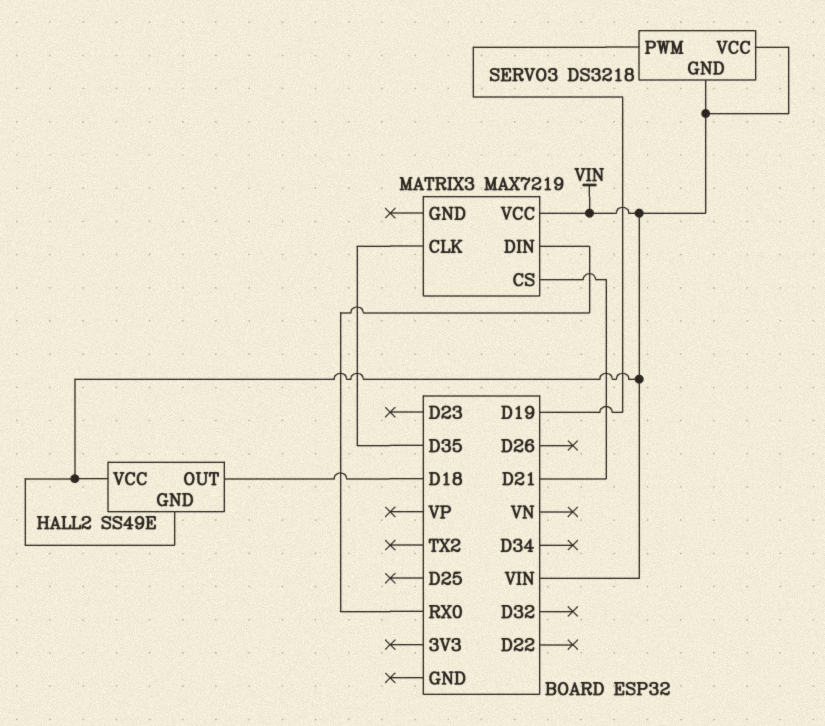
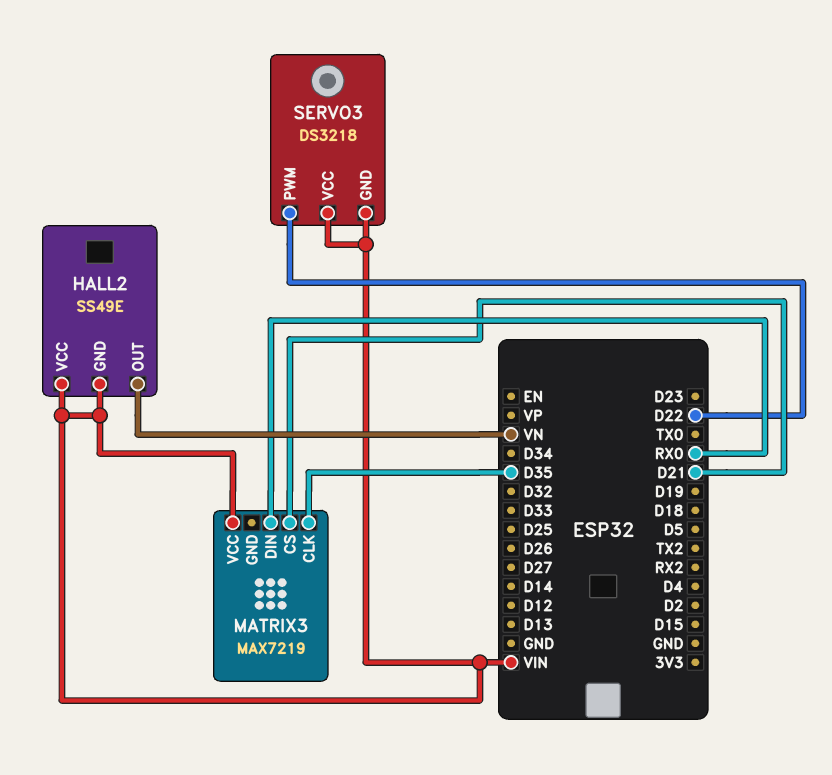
HALL2 pin OUT: D18 -> VN
SERVO3 pin PWM: D19 -> D22

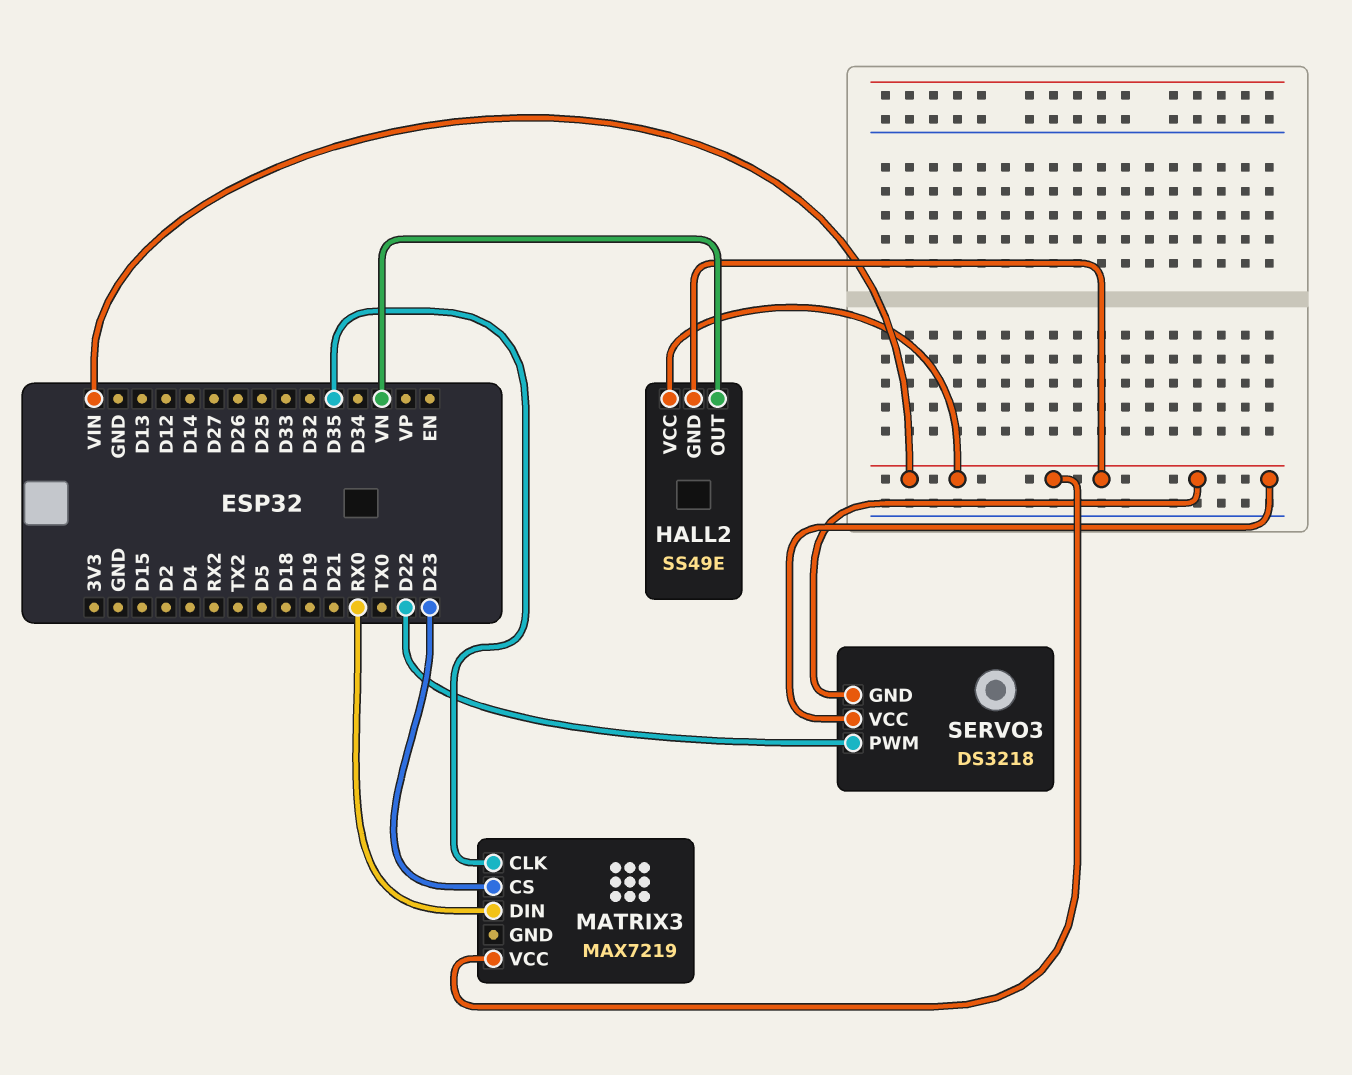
MATRIX3 pin CS: D21 -> D23

